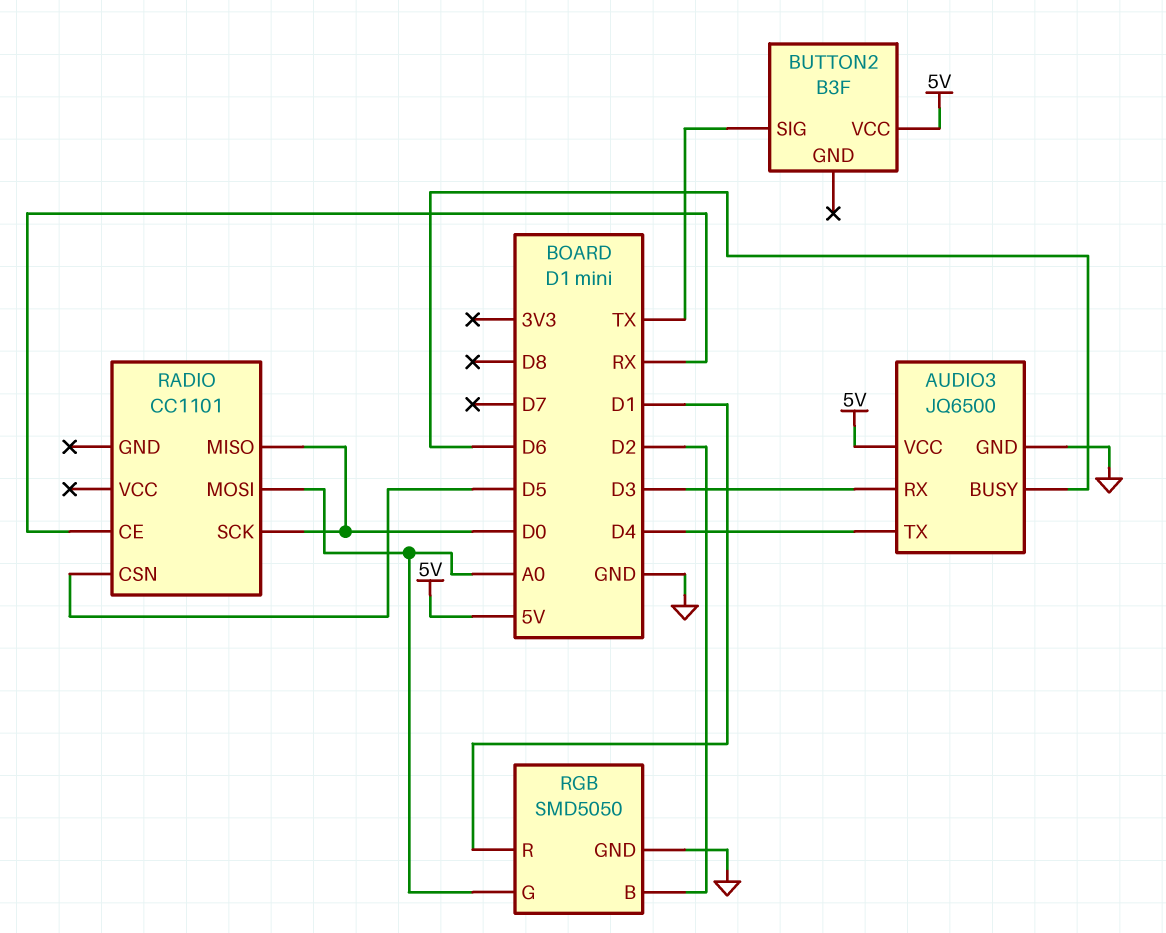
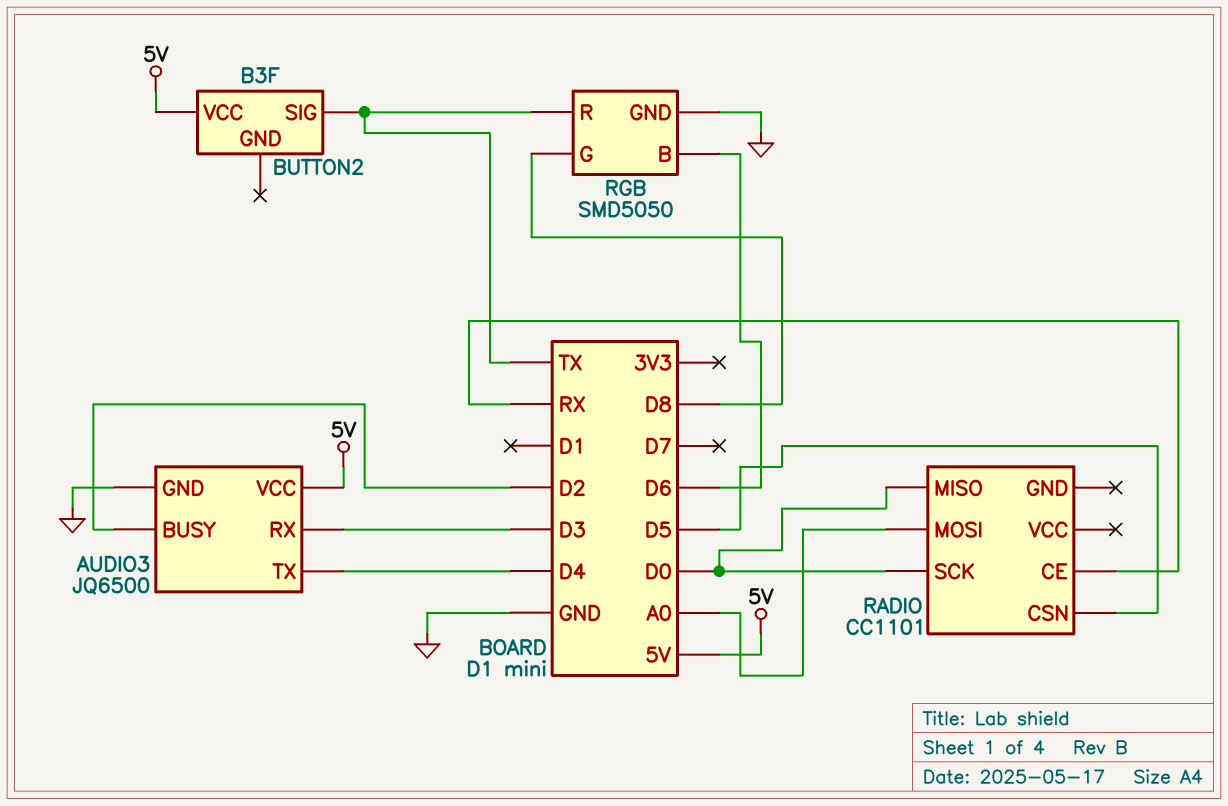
AUDIO3 pin BUSY: D6 -> D2
RGB pin B: D2 -> D6
RGB pin G: A0 -> D8
RGB pin R: D1 -> TX

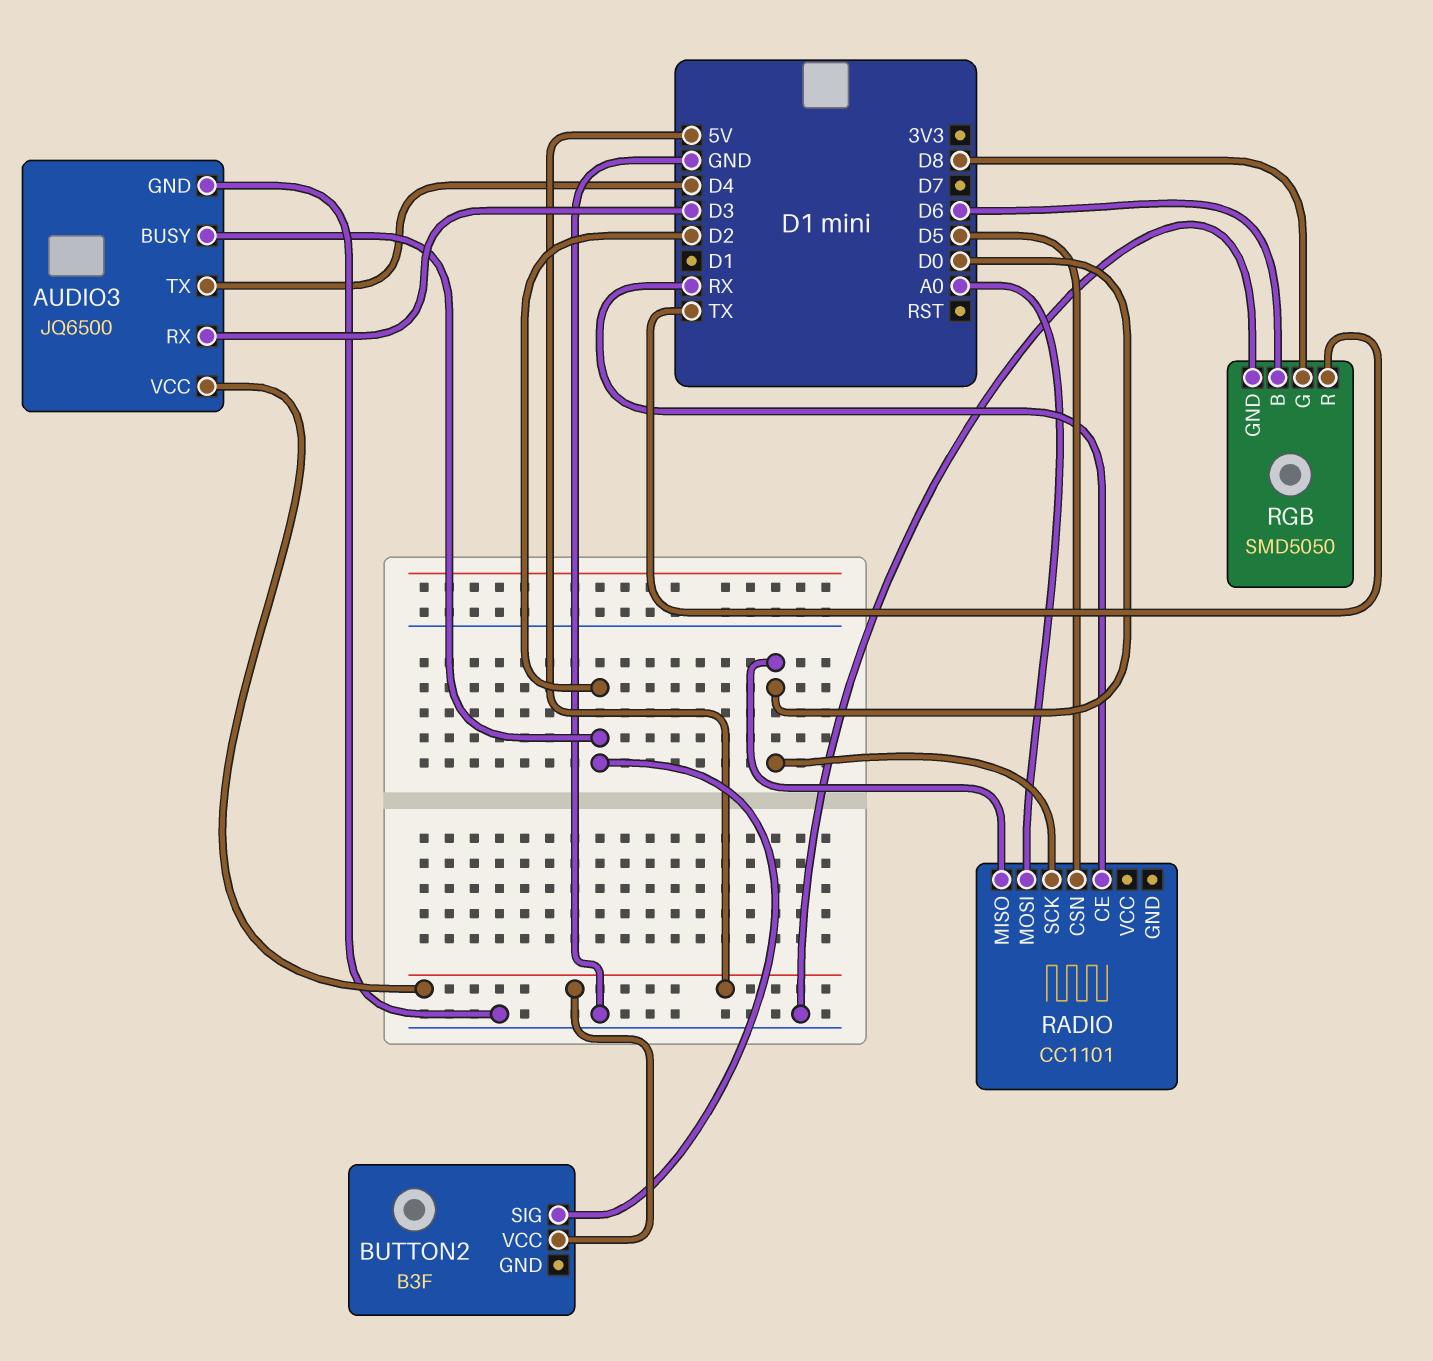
BUTTON2 pin SIG: TX -> D2

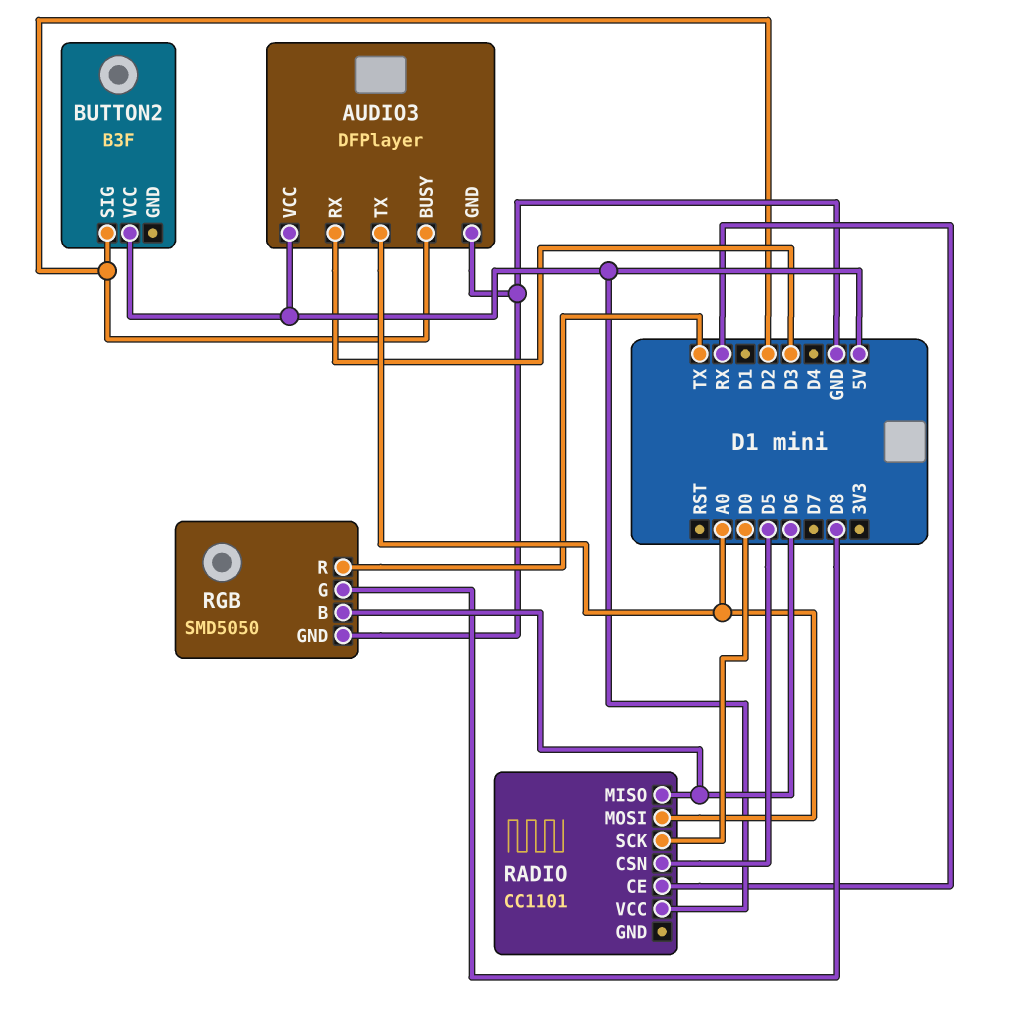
AUDIO3: JQ6500 -> DFPlayer
AUDIO3 pin TX: D4 -> A0
RADIO pin MISO: D0 -> D6
RADIO pin VCC: none -> 5V

